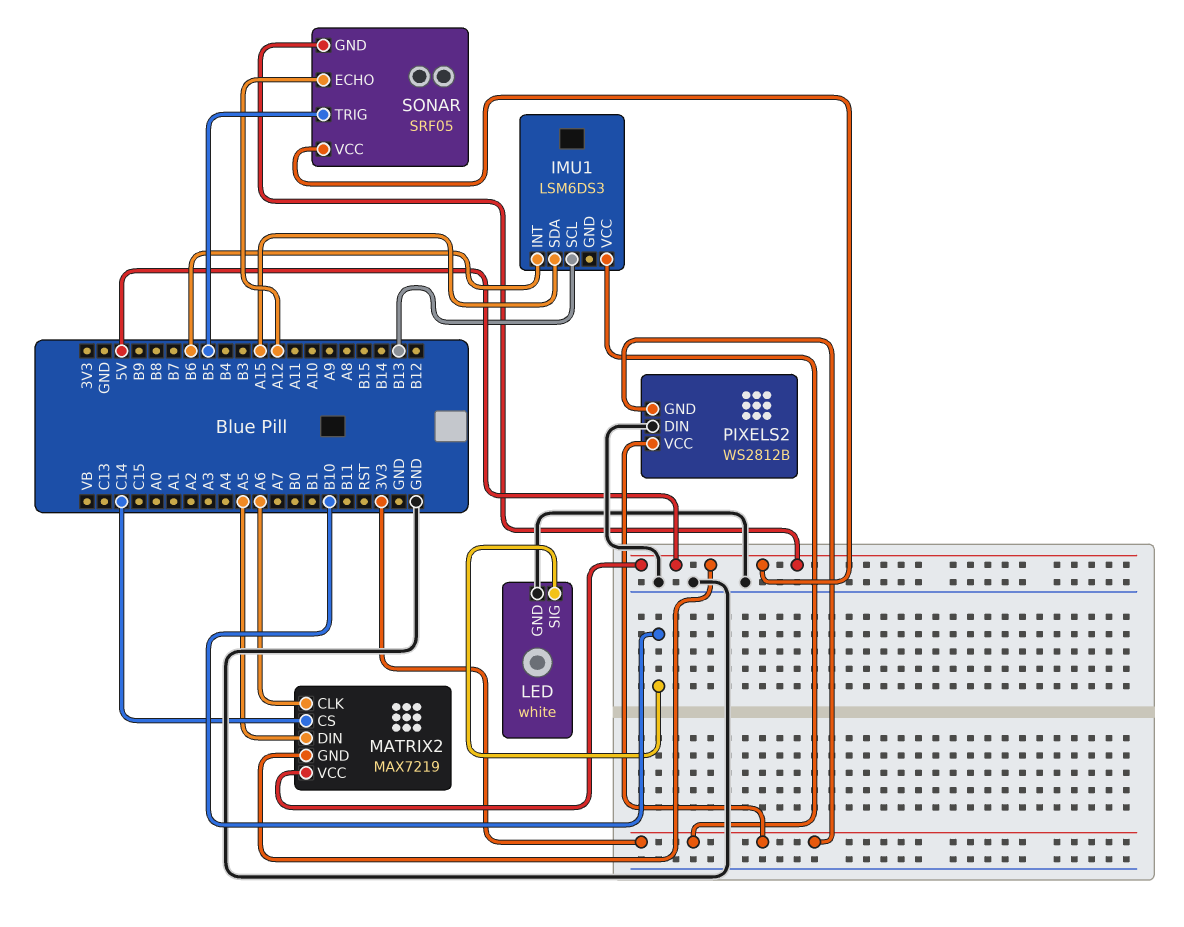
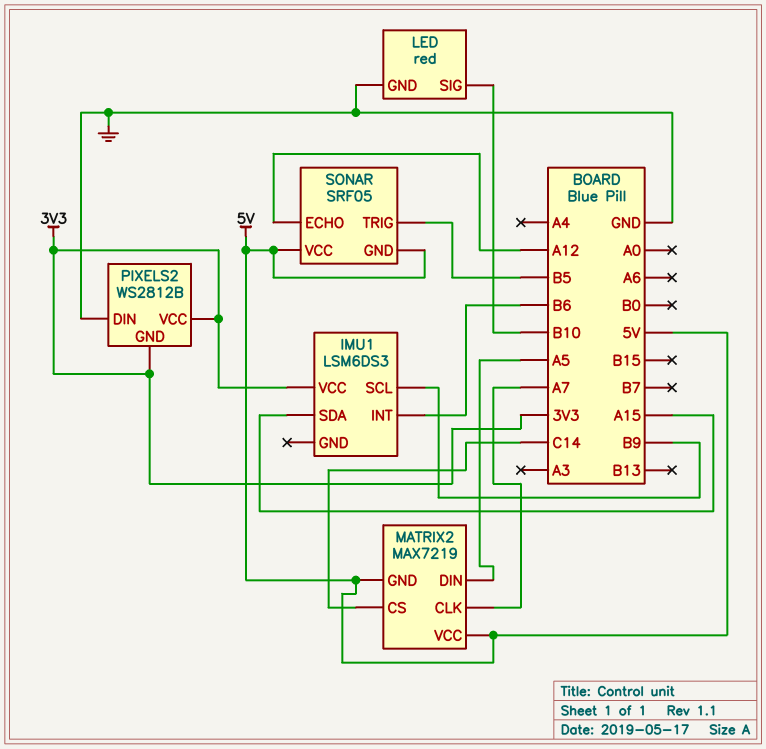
IMU1 pin SCL: B13 -> B9
LED: white -> red
MATRIX2 pin CLK: A6 -> A7

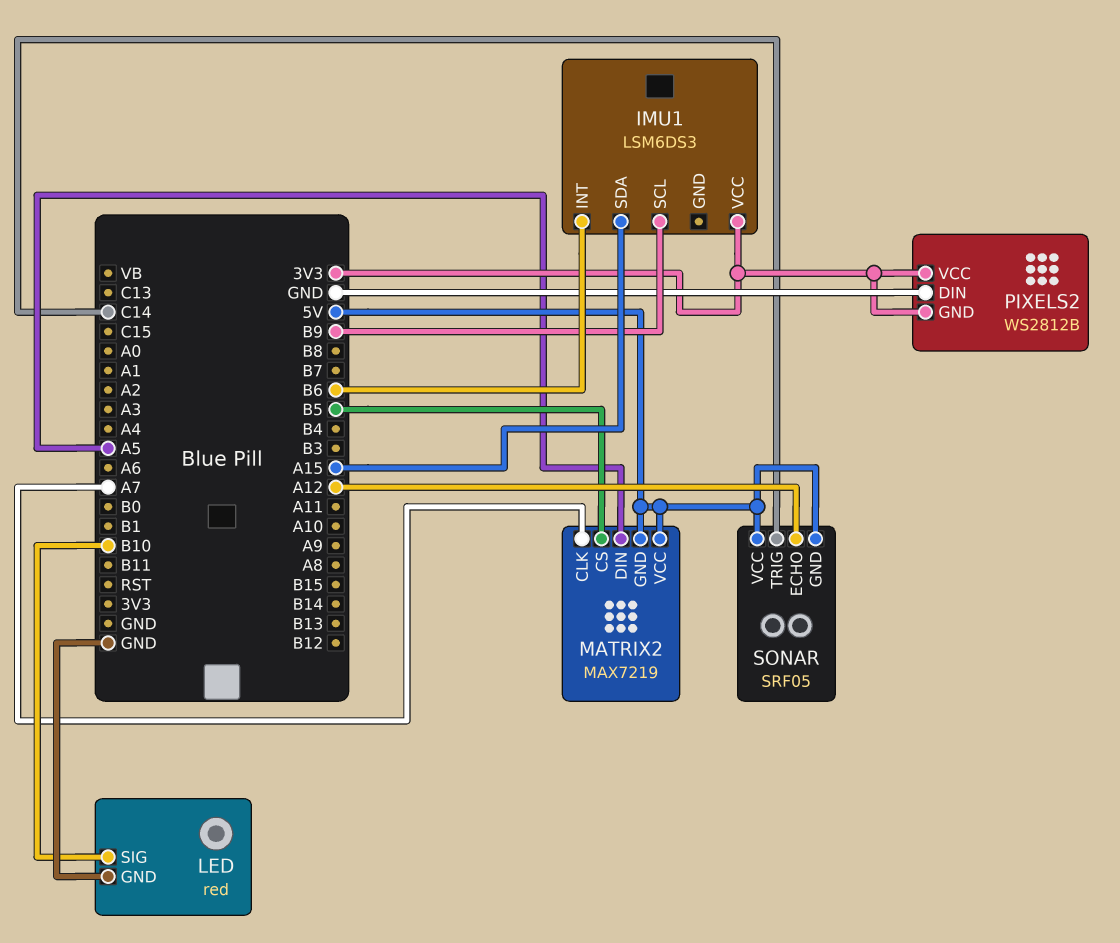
MATRIX2 pin CS: C14 -> B5
SONAR pin TRIG: B5 -> C14

